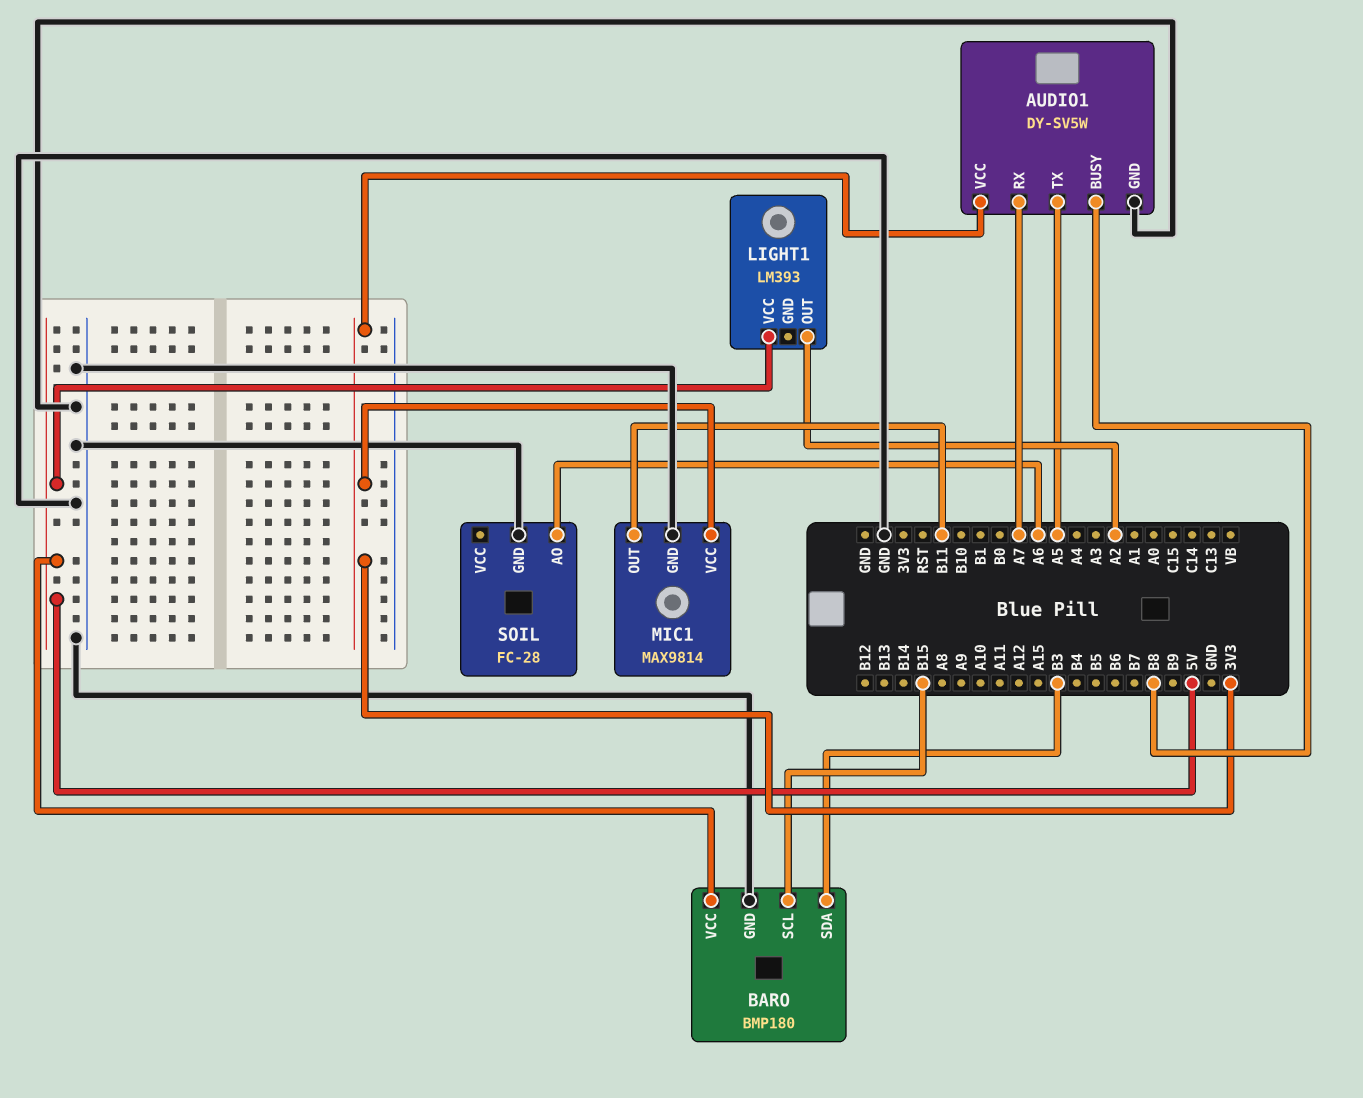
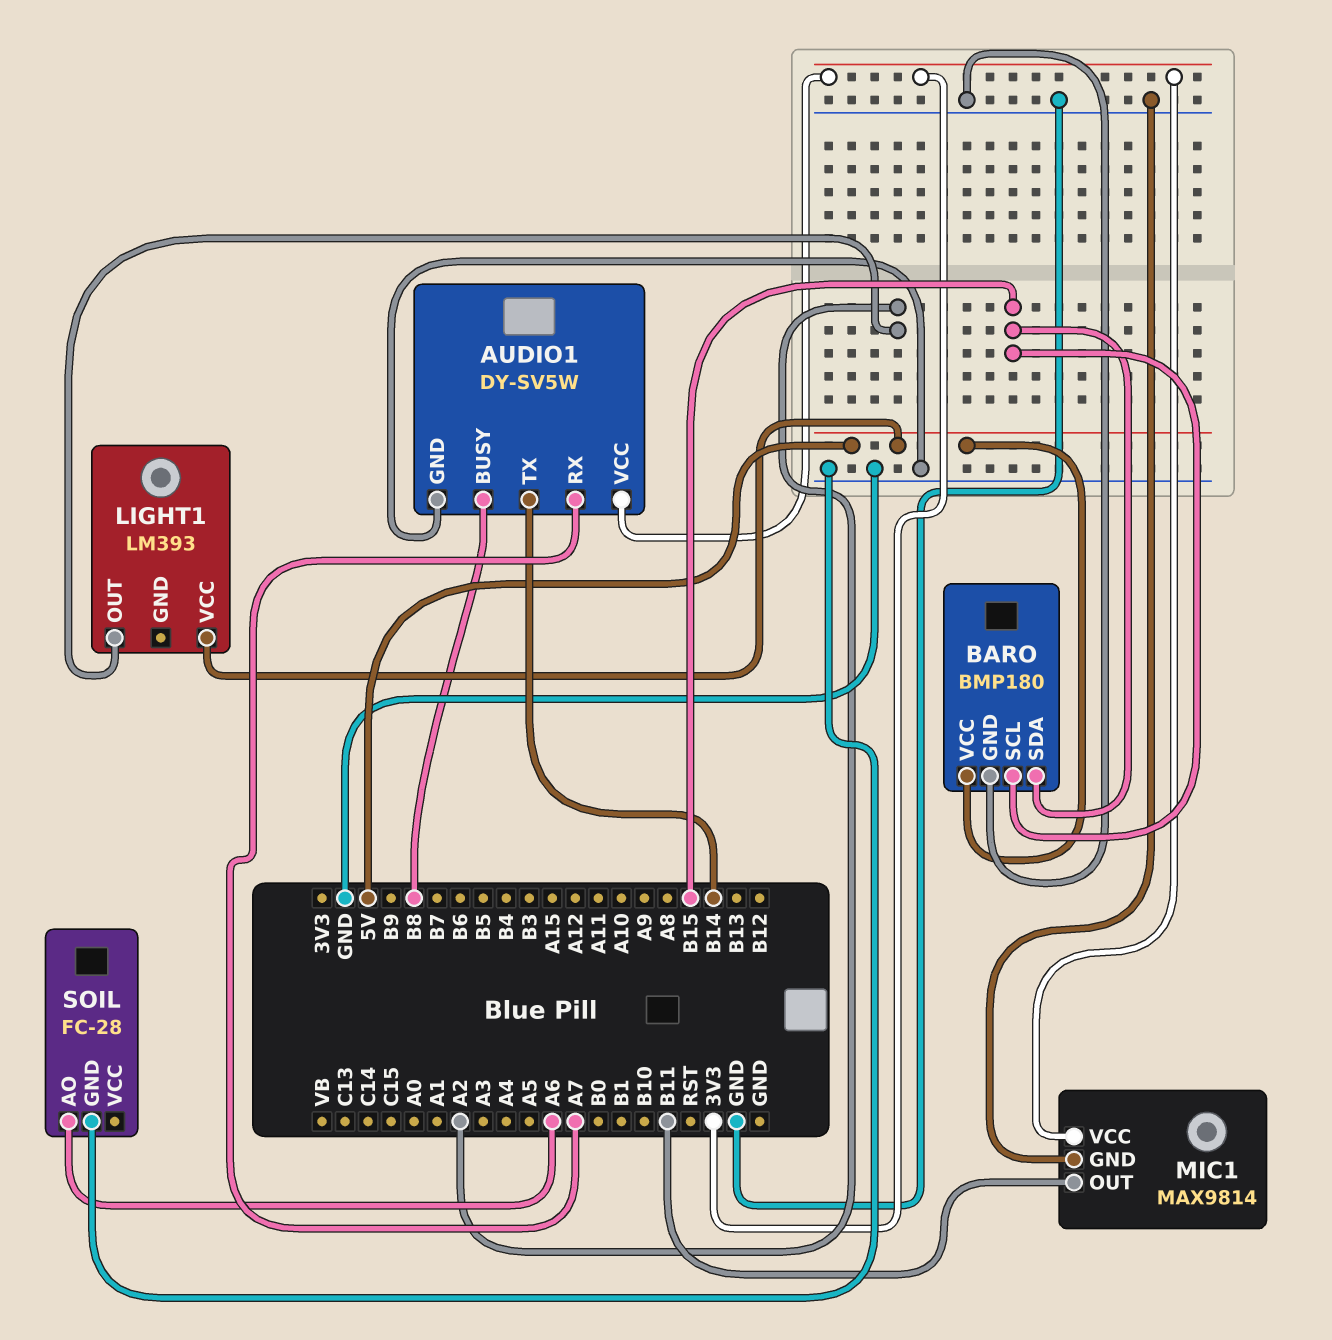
AUDIO1 pin TX: A5 -> B14
BARO pin SDA: B3 -> B15

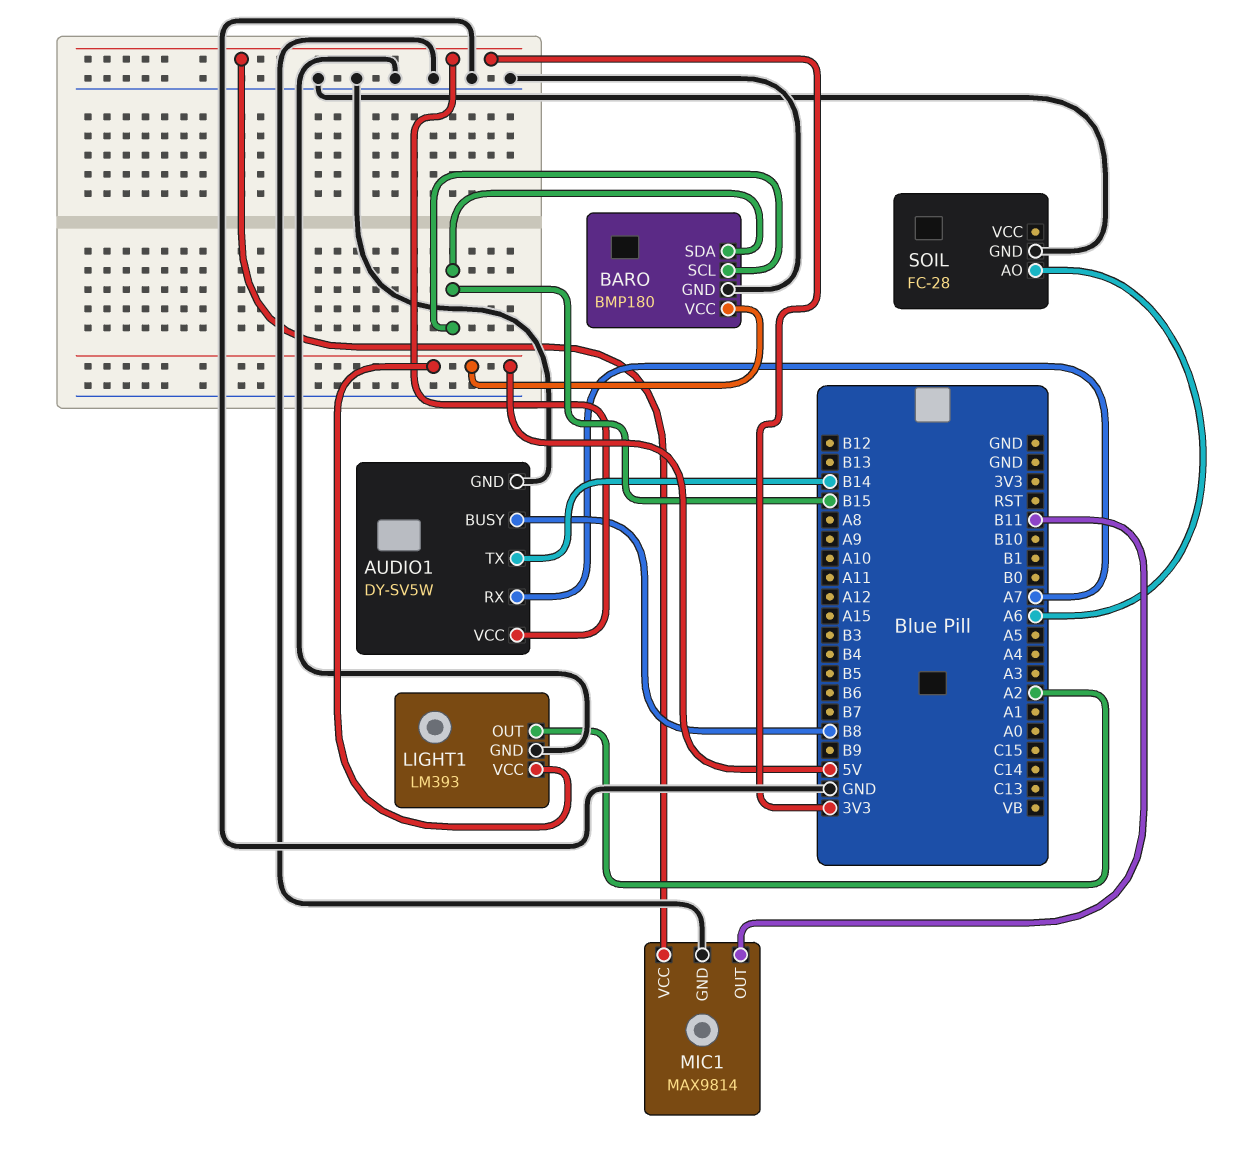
LIGHT1 pin GND: none -> GND

